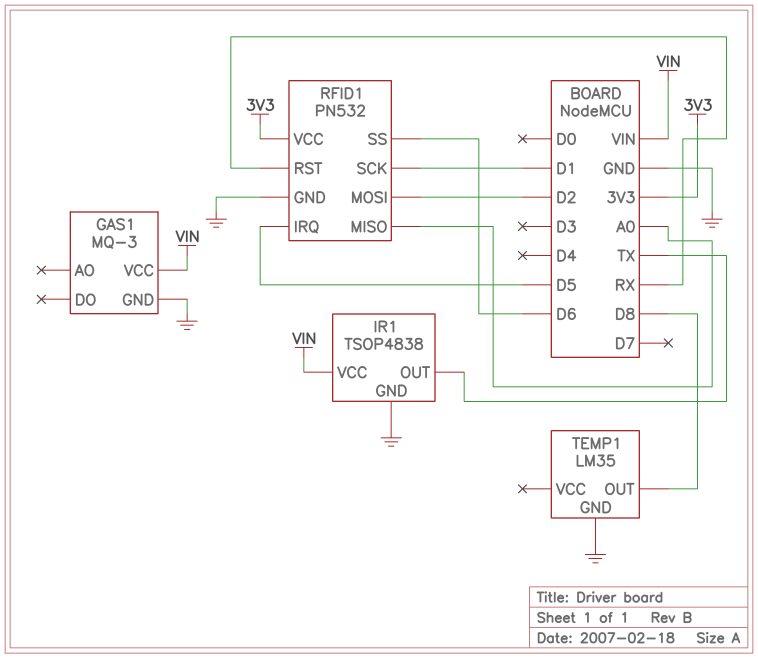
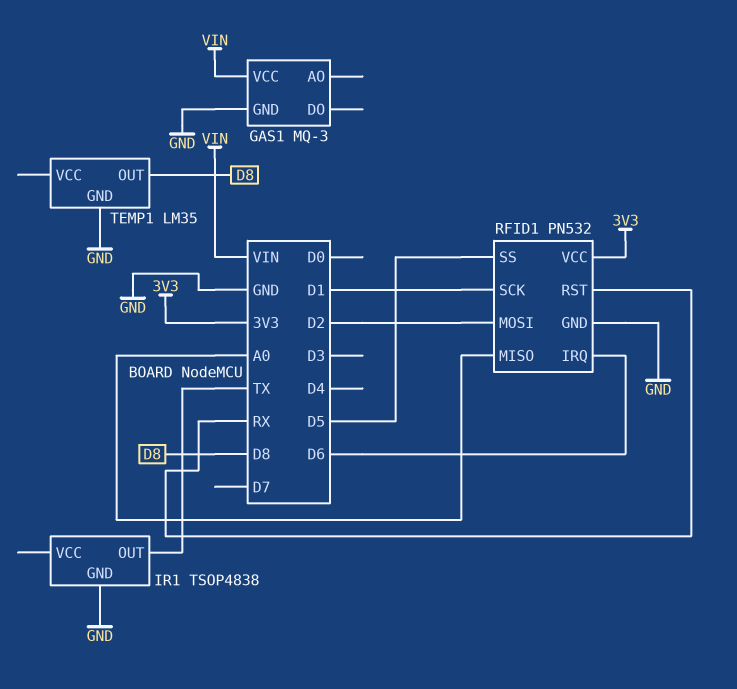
IR1 pin VCC: VIN -> none
RFID1 pin IRQ: D5 -> D6
RFID1 pin SS: D6 -> D5

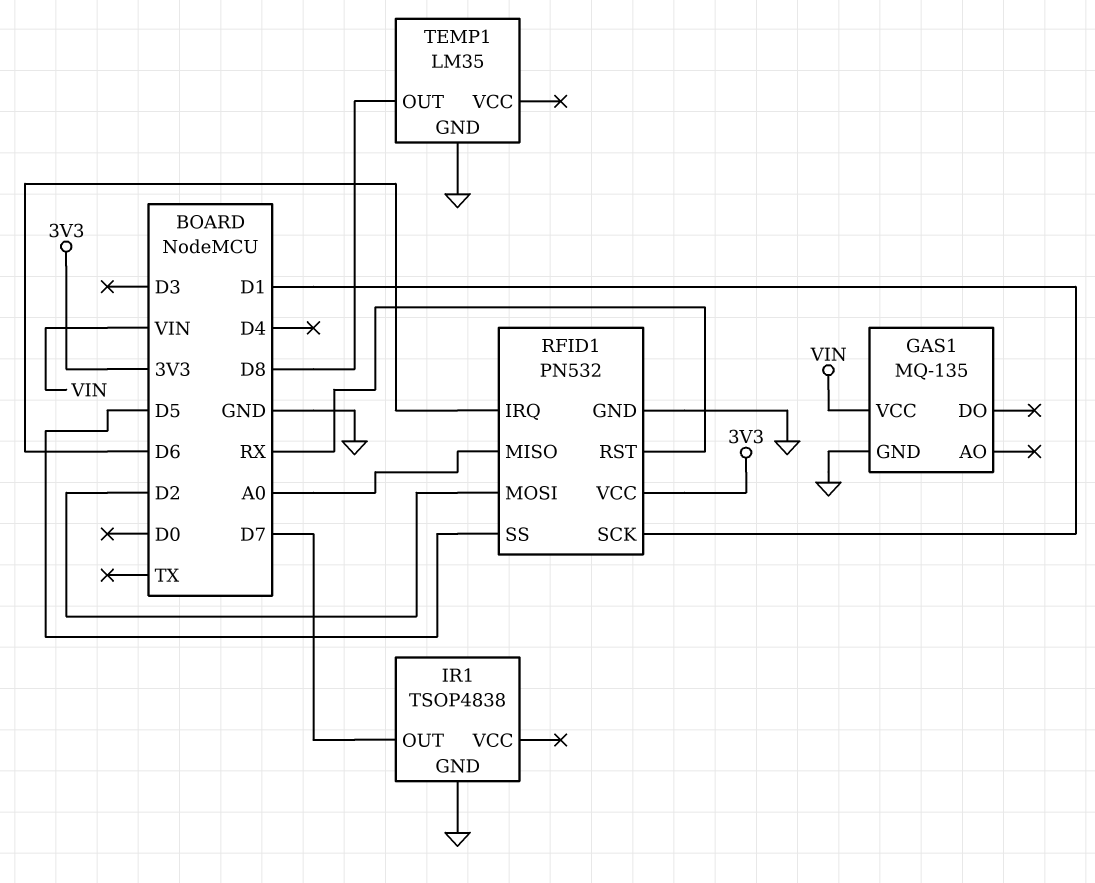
GAS1: MQ-3 -> MQ-135
IR1 pin OUT: TX -> D7

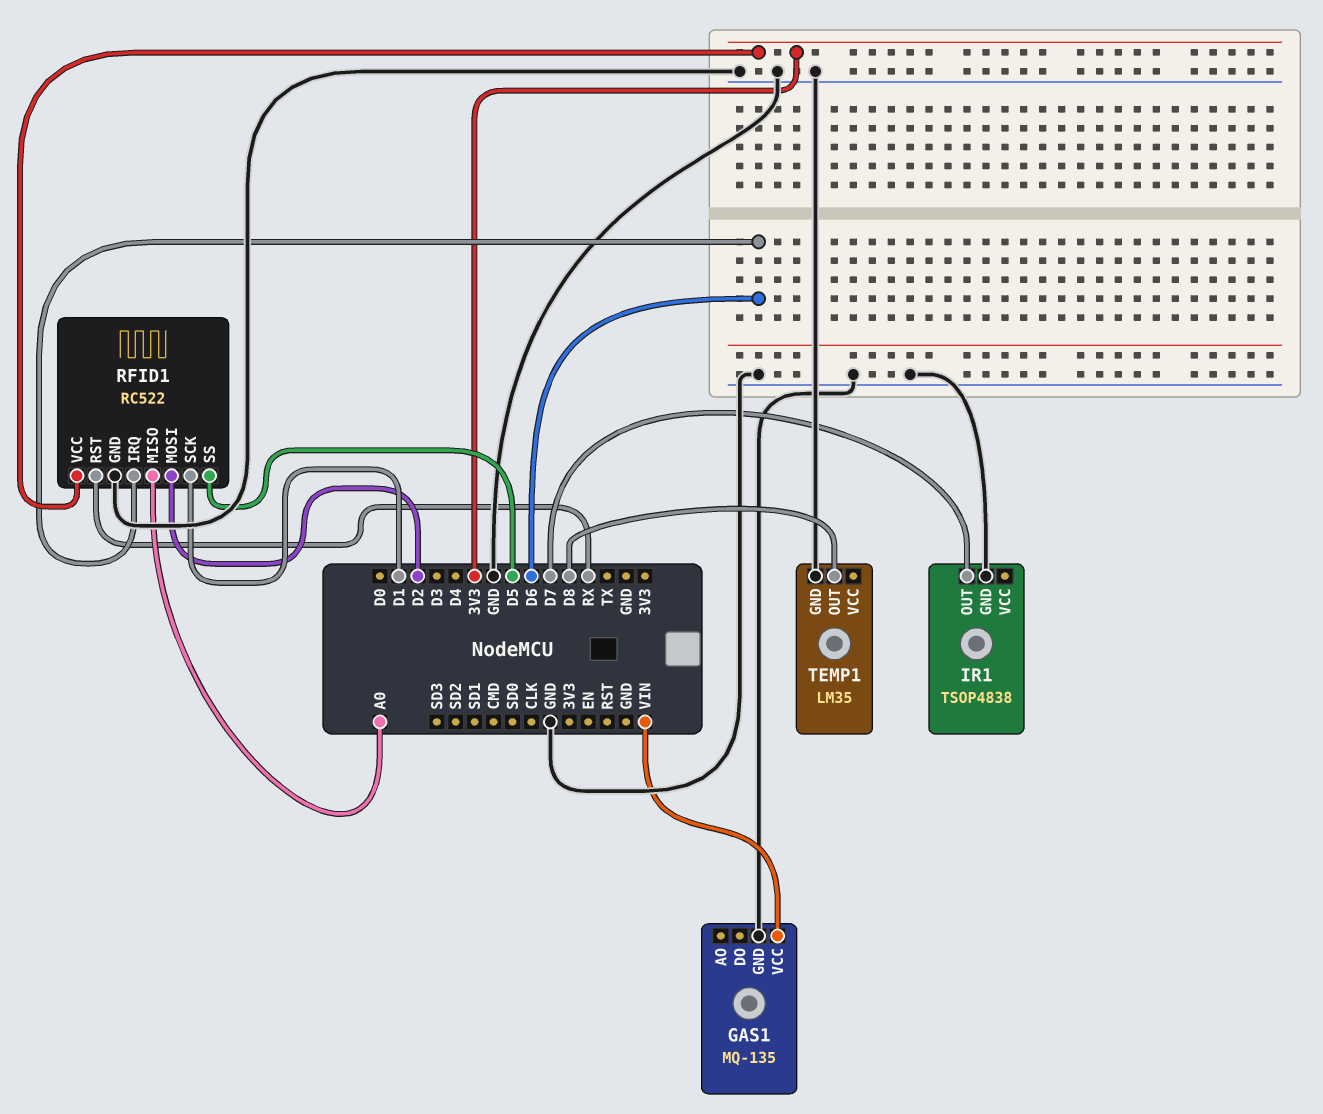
RFID1: PN532 -> RC522

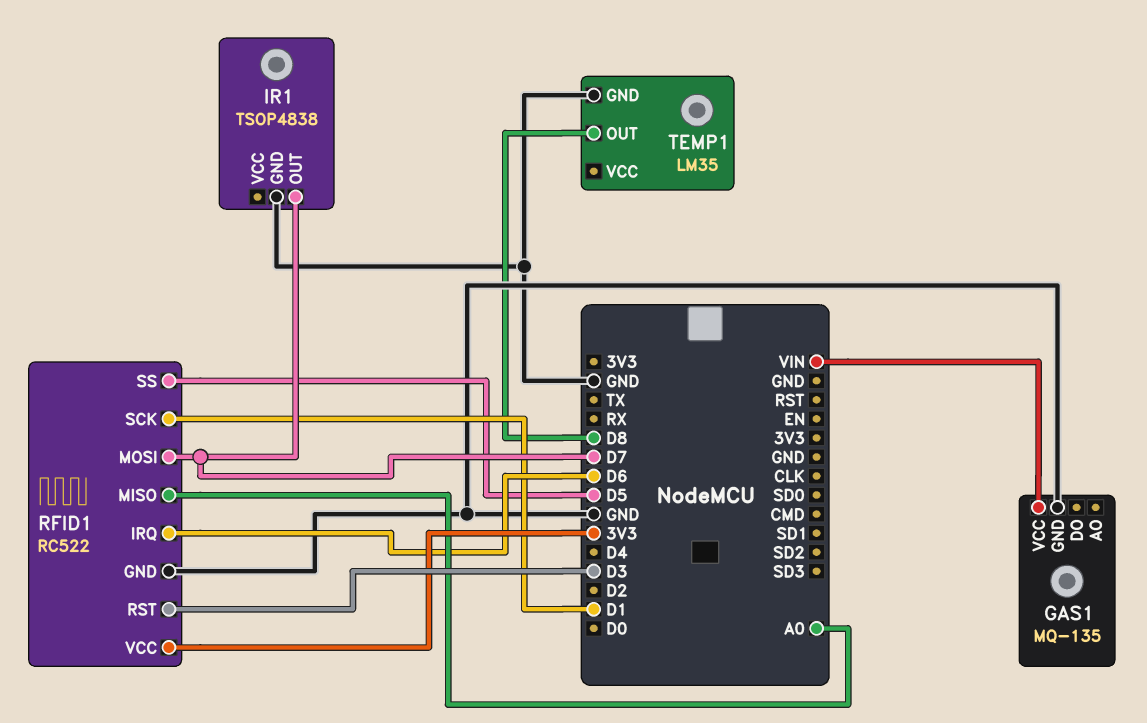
RFID1 pin MOSI: D2 -> D7
RFID1 pin RST: RX -> D3

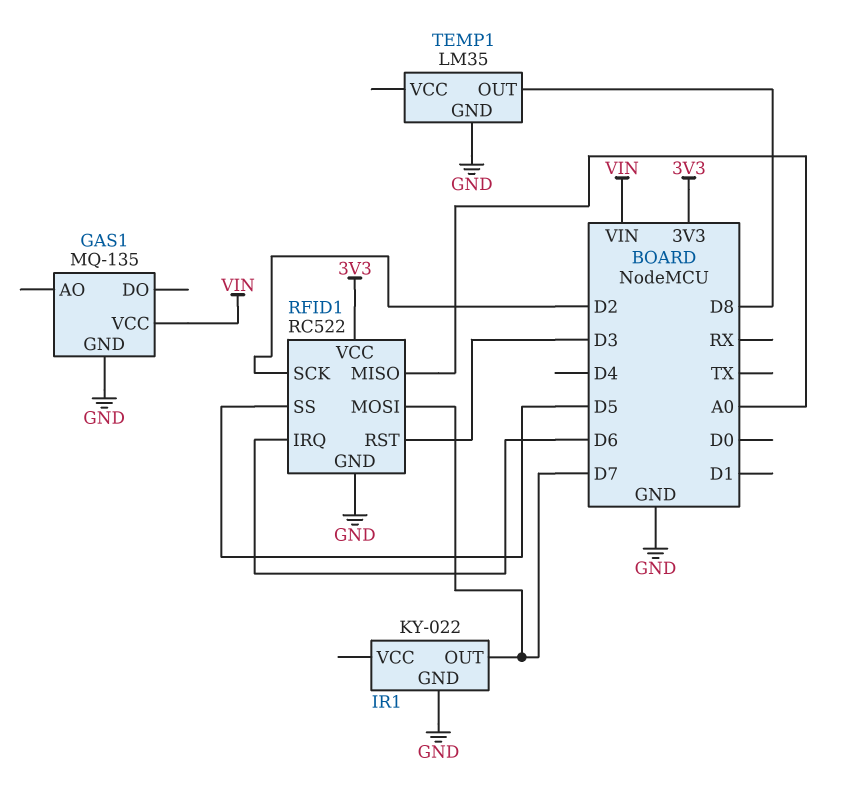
IR1: TSOP4838 -> KY-022
RFID1 pin SCK: D1 -> D2

